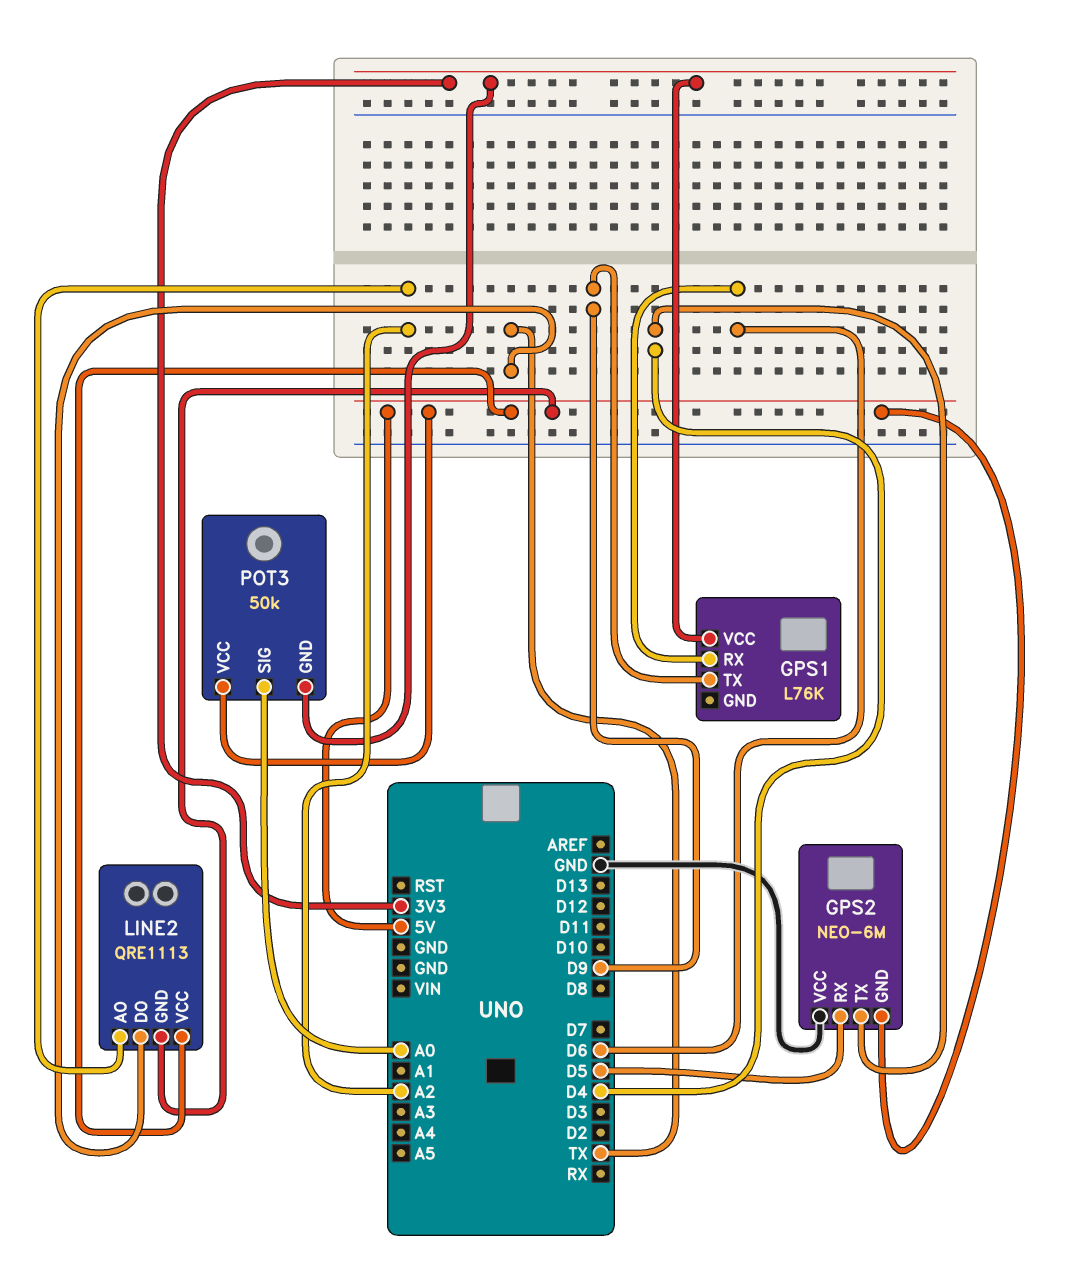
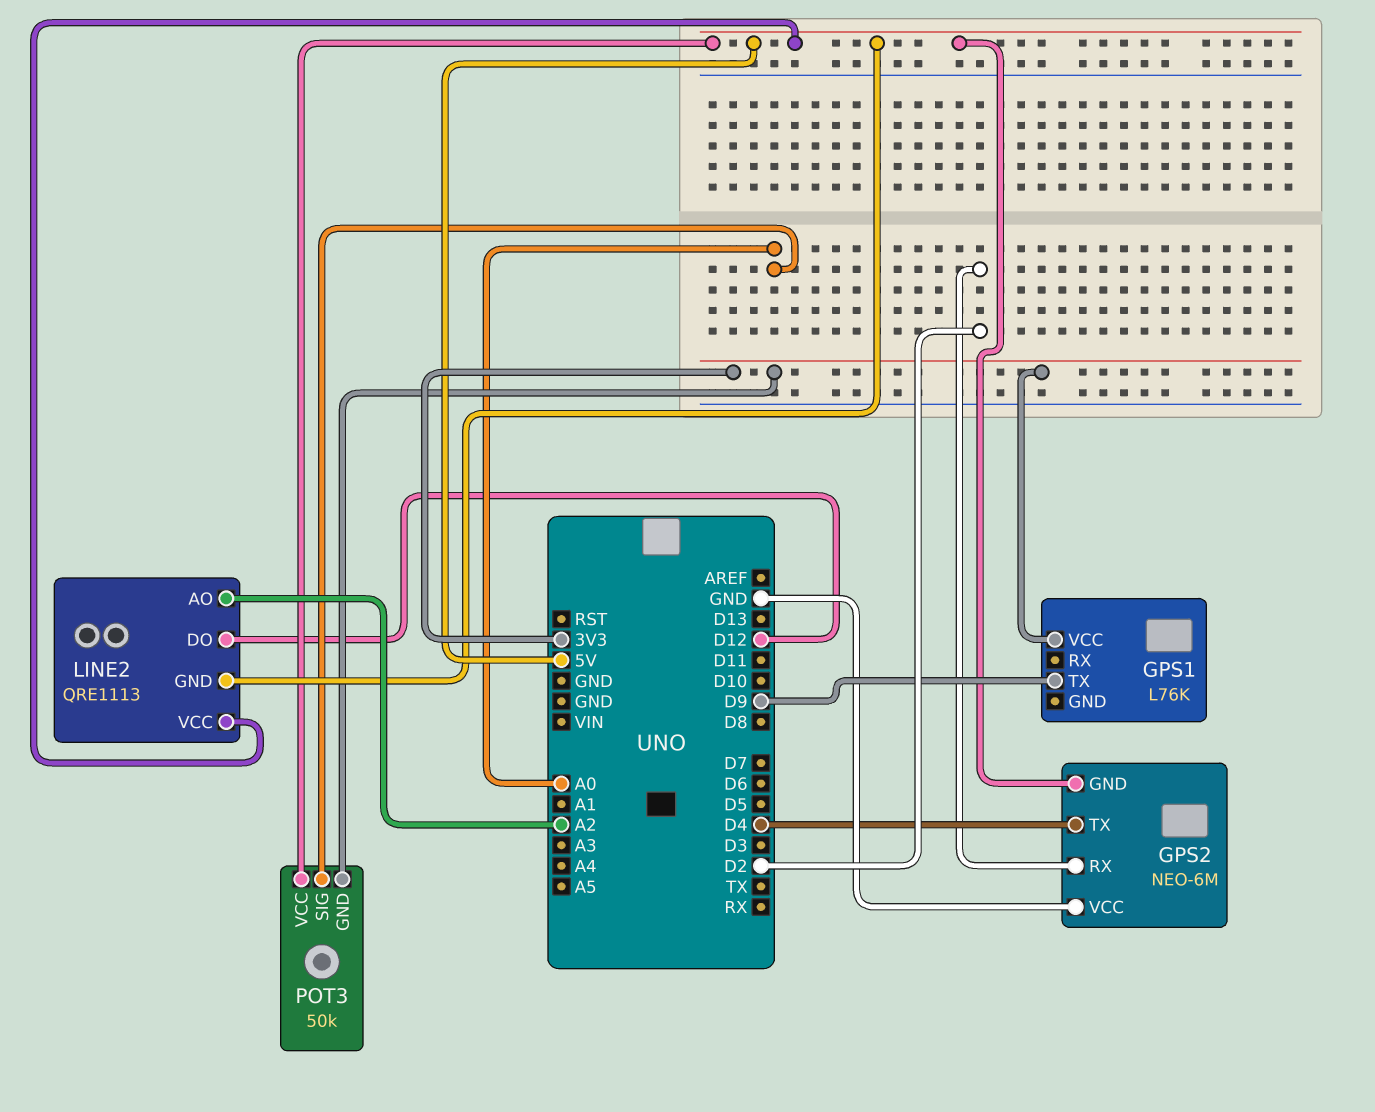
GPS1 pin RX: D6 -> none
GPS2 pin RX: D5 -> D2
LINE2 pin DO: TX -> D12

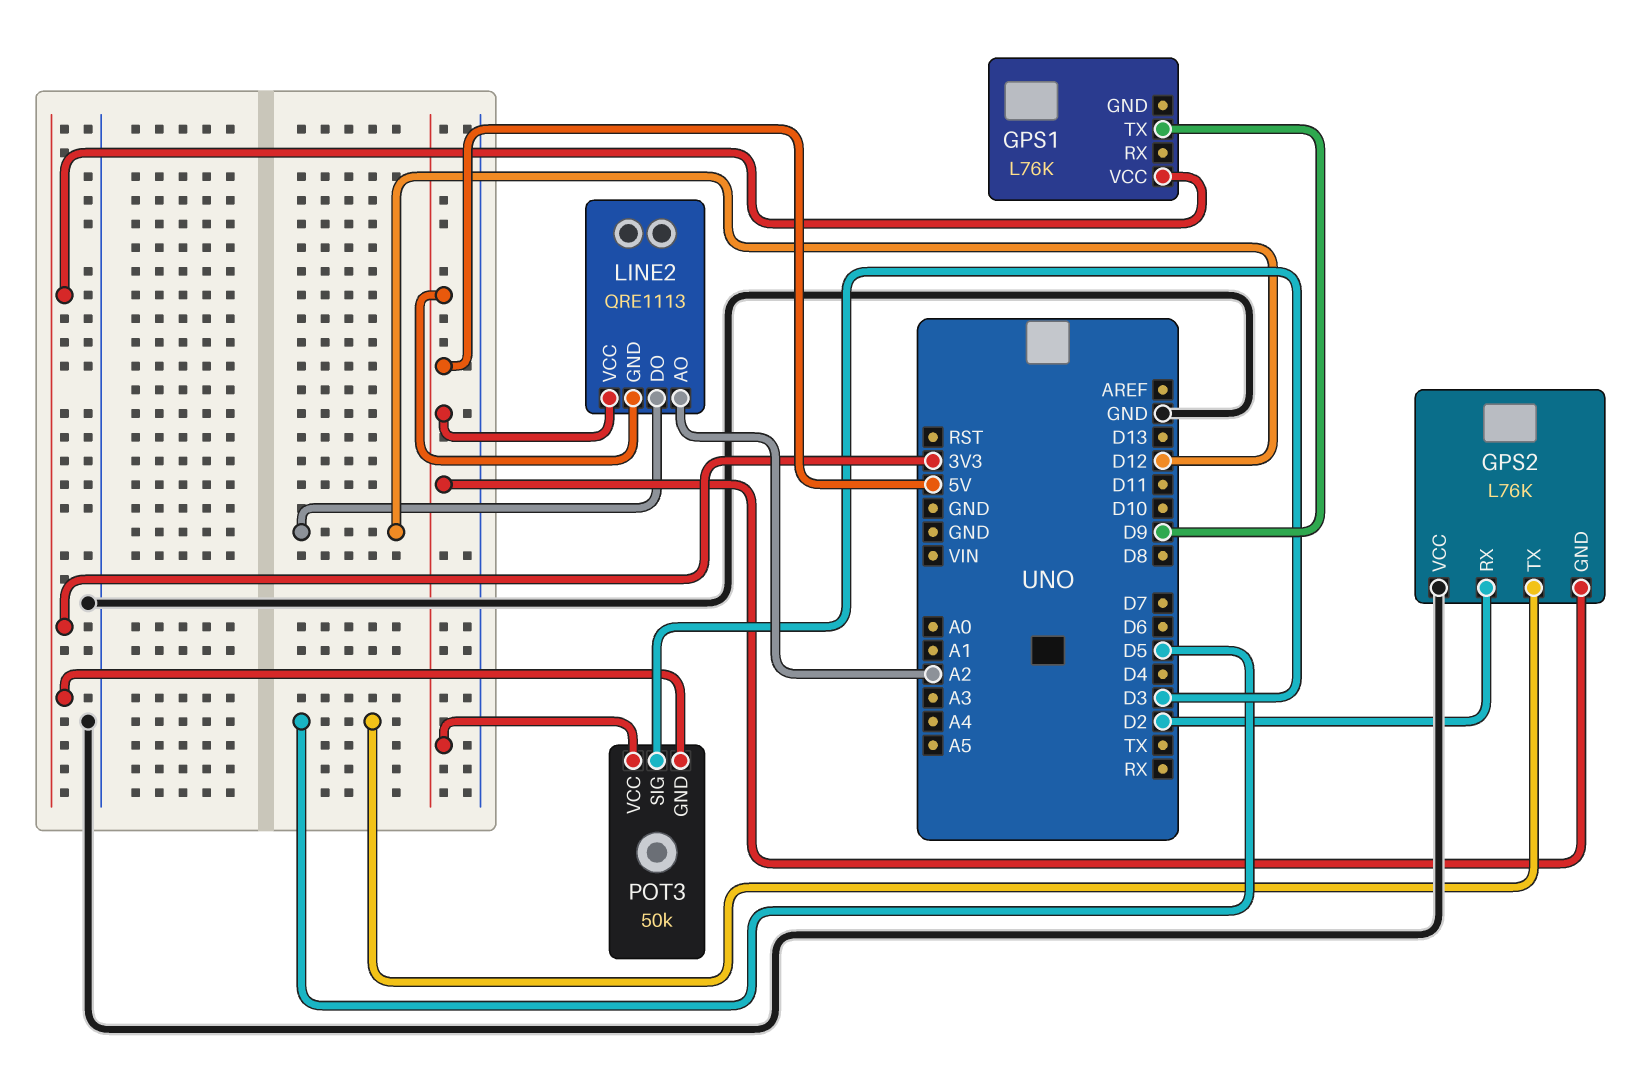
GPS2: NEO-6M -> L76K
GPS2 pin TX: D4 -> D5
POT3 pin SIG: A0 -> D3

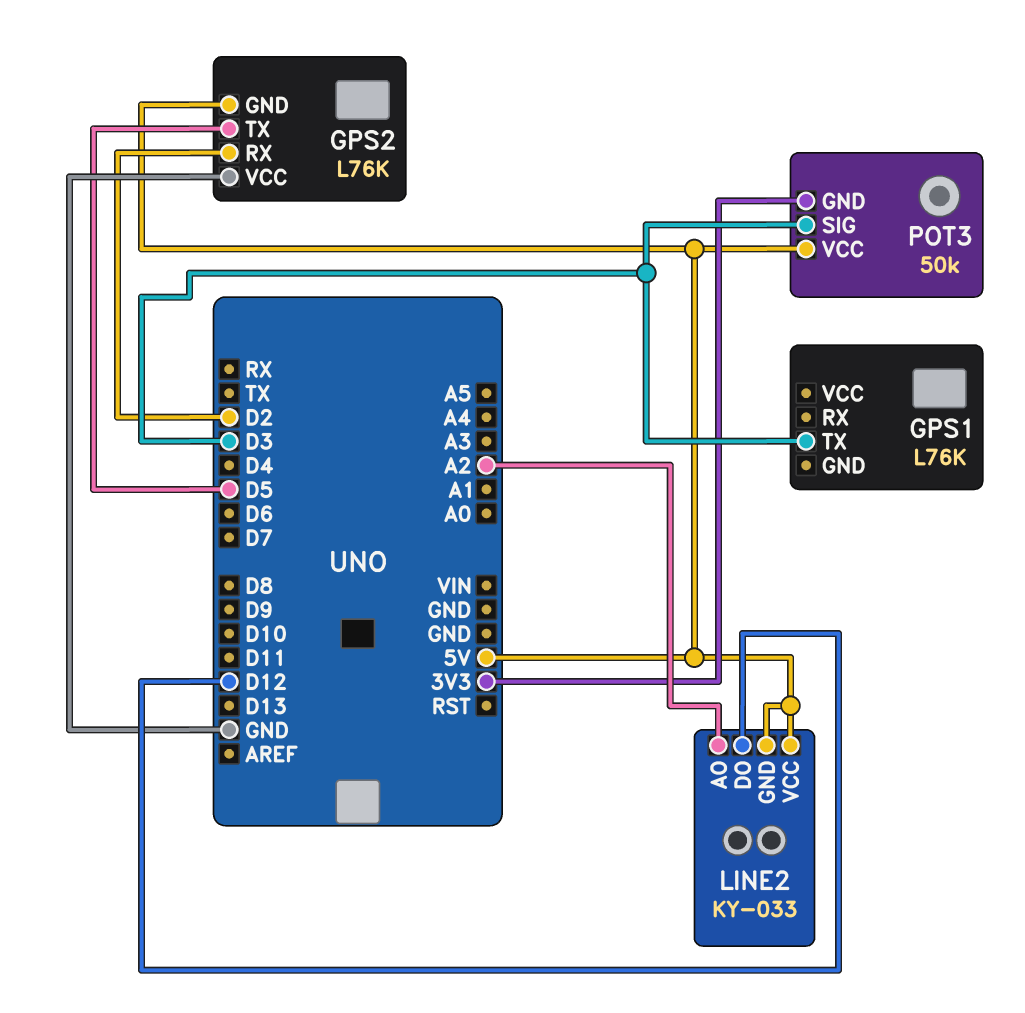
GPS1 pin TX: D9 -> D3
GPS1 pin VCC: 3V3 -> none
LINE2: QRE1113 -> KY-033

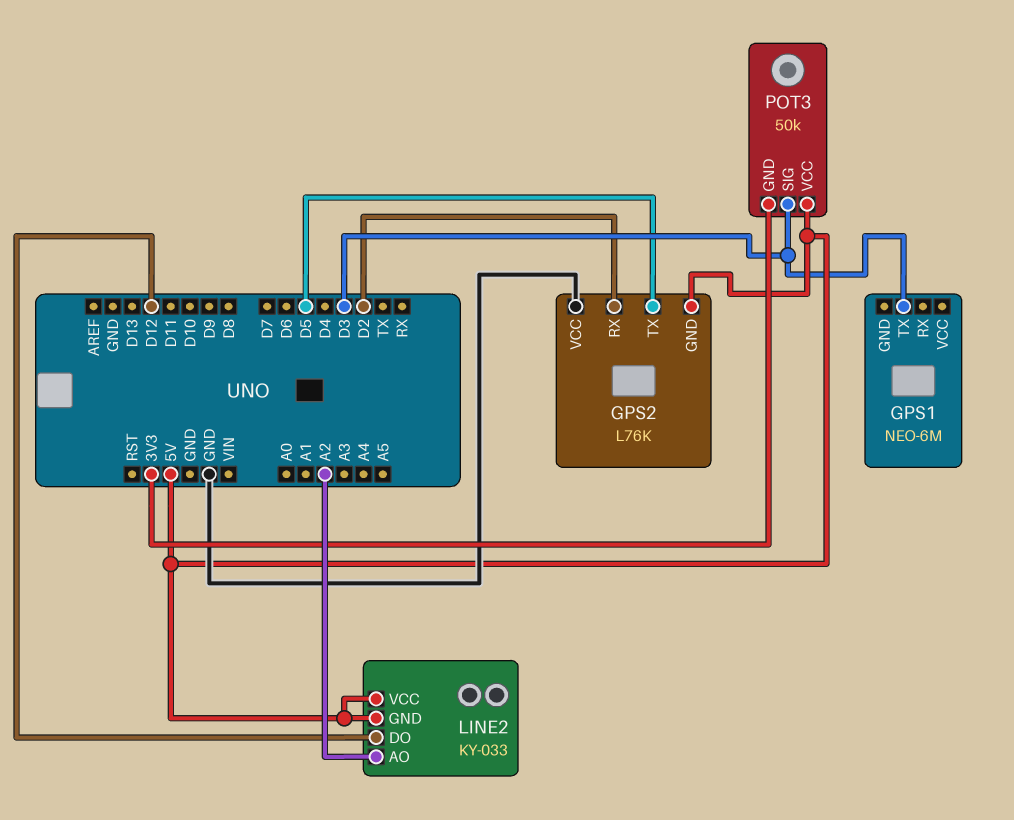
GPS1: L76K -> NEO-6M

